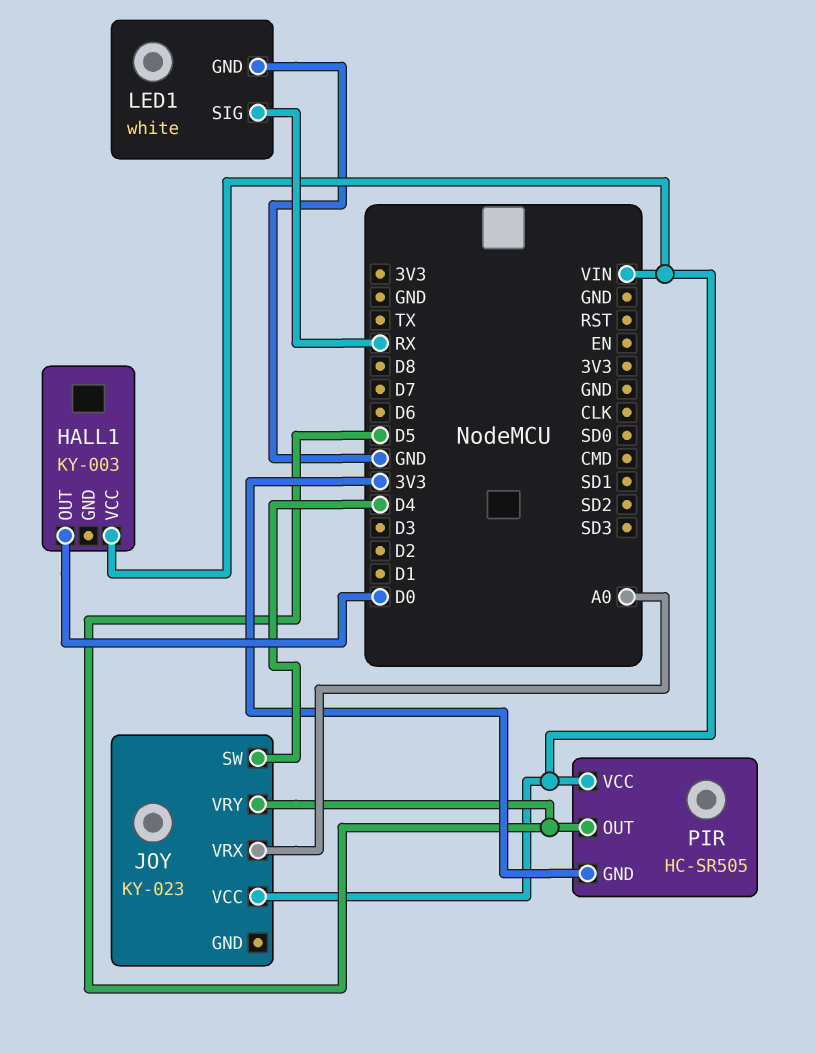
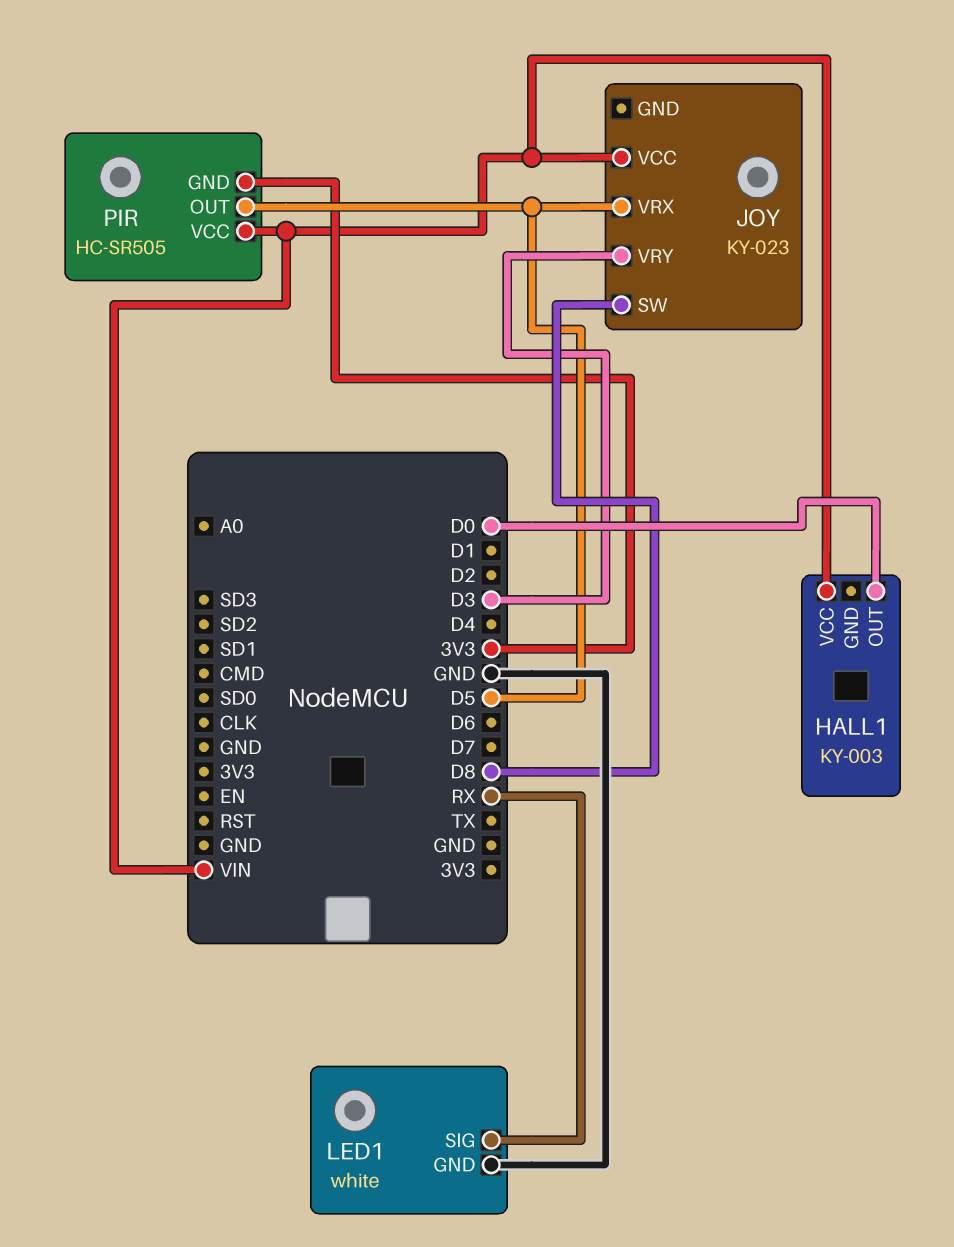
JOY pin SW: D4 -> D8
JOY pin VRX: A0 -> D5
JOY pin VRY: D5 -> D3

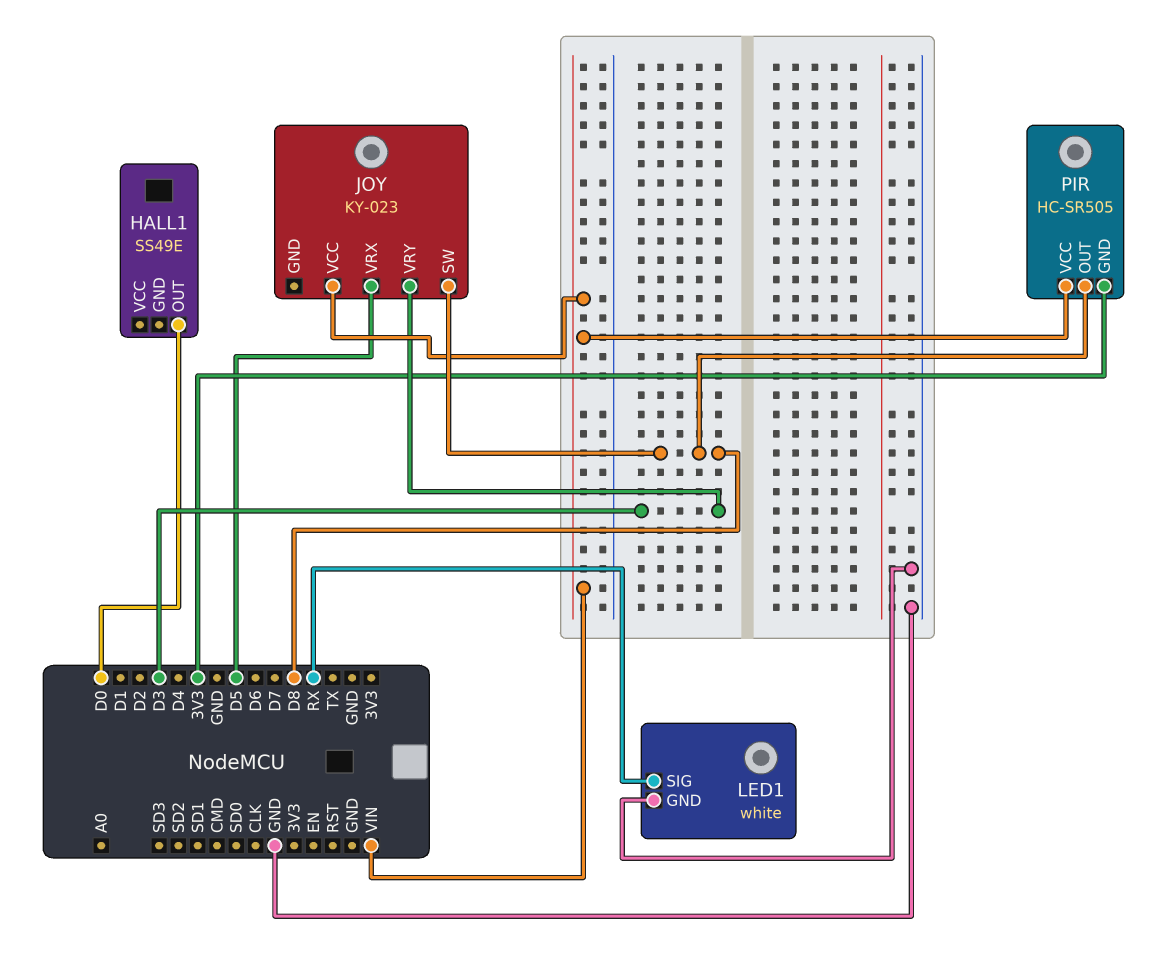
HALL1: KY-003 -> SS49E
HALL1 pin VCC: VIN -> none
PIR pin OUT: D5 -> D8

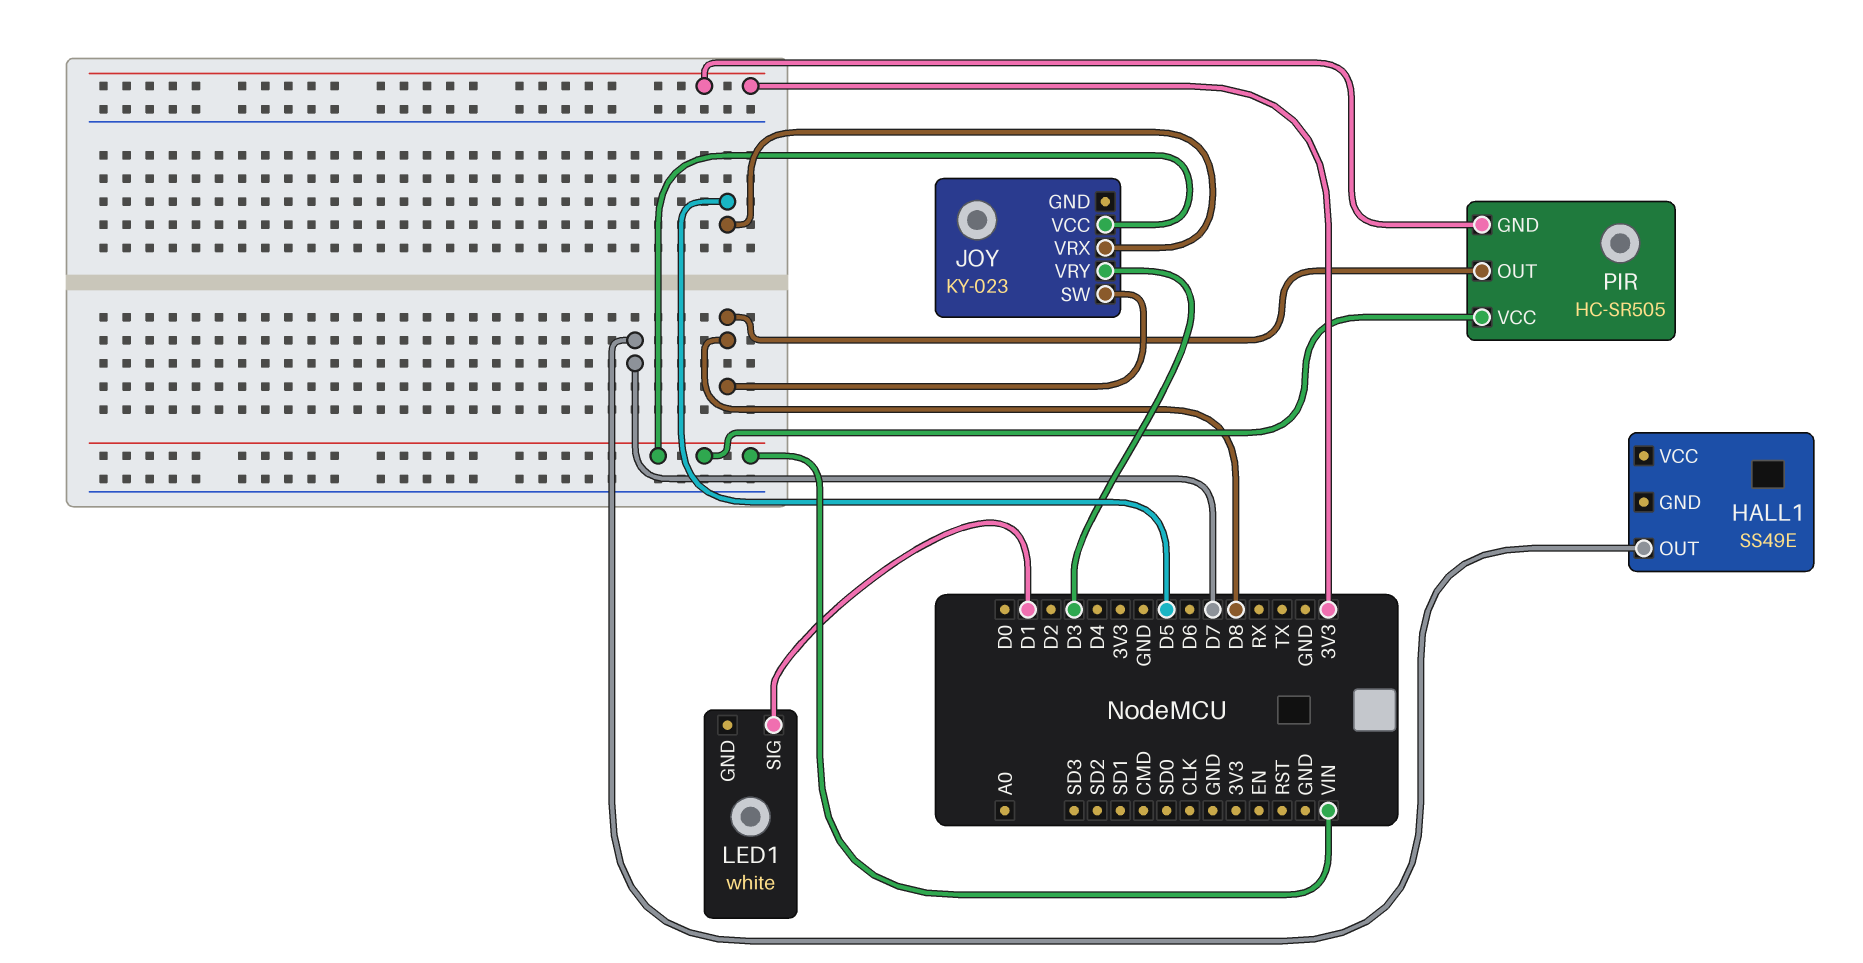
HALL1 pin OUT: D0 -> D7
LED1 pin GND: GND -> none
LED1 pin SIG: RX -> D1

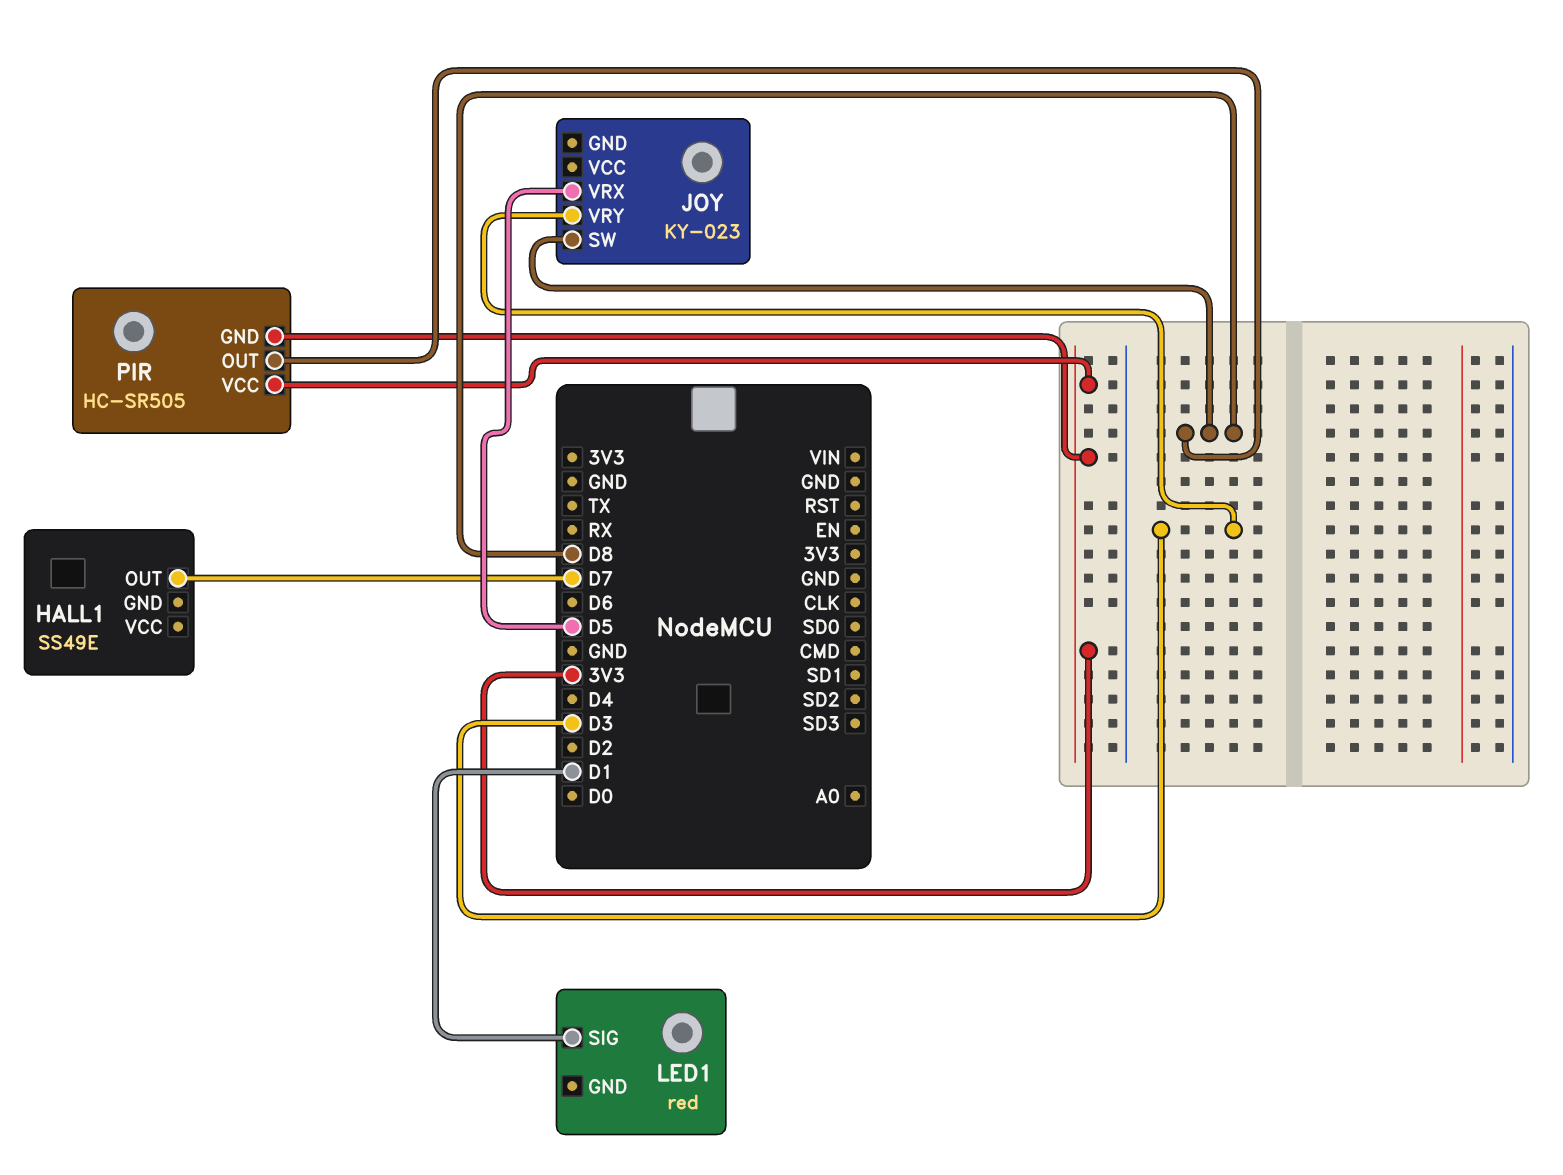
JOY pin VCC: VIN -> none
LED1: white -> red
PIR pin VCC: VIN -> 3V3

